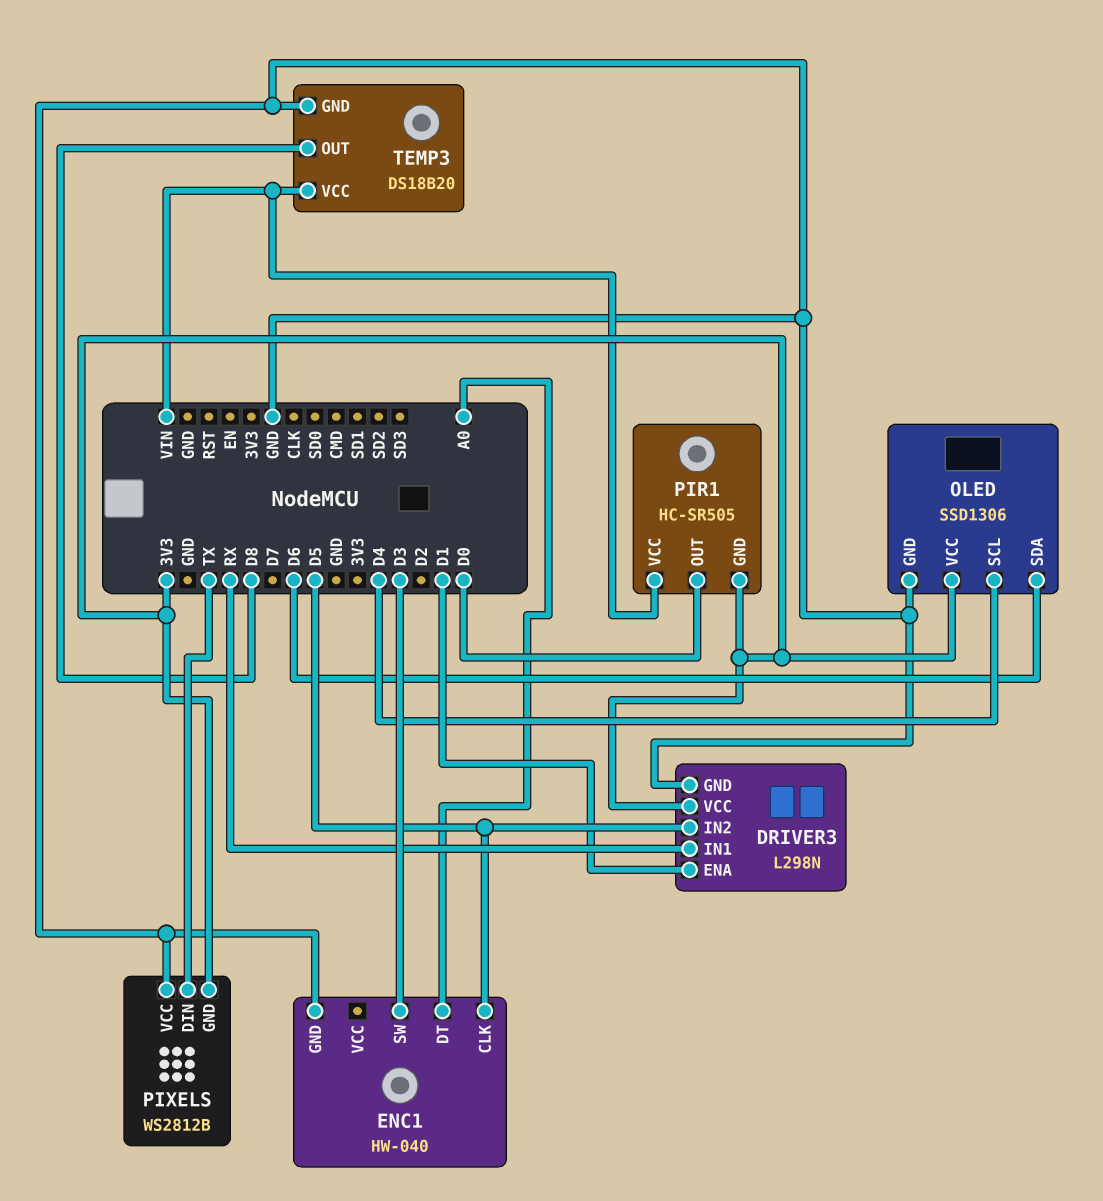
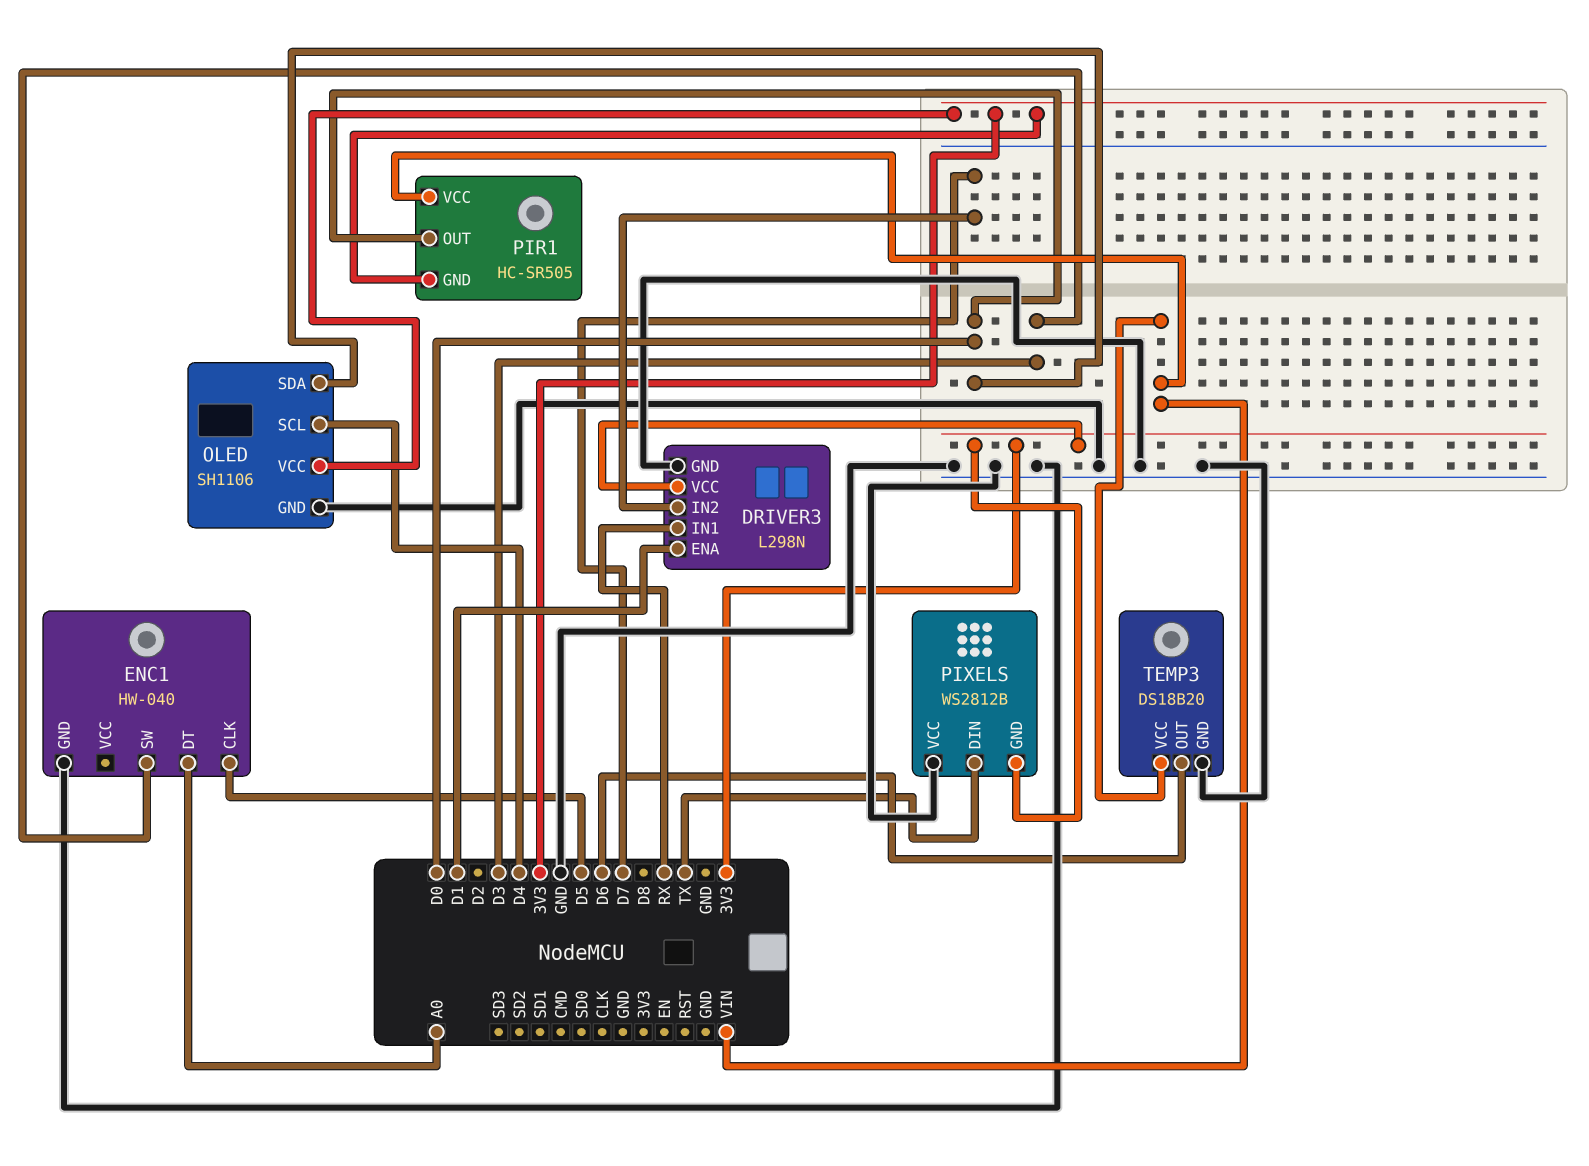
DRIVER3 pin IN2: D5 -> D7
OLED: SSD1306 -> SH1106
OLED pin SDA: D6 -> D0
TEMP3 pin OUT: D8 -> D6

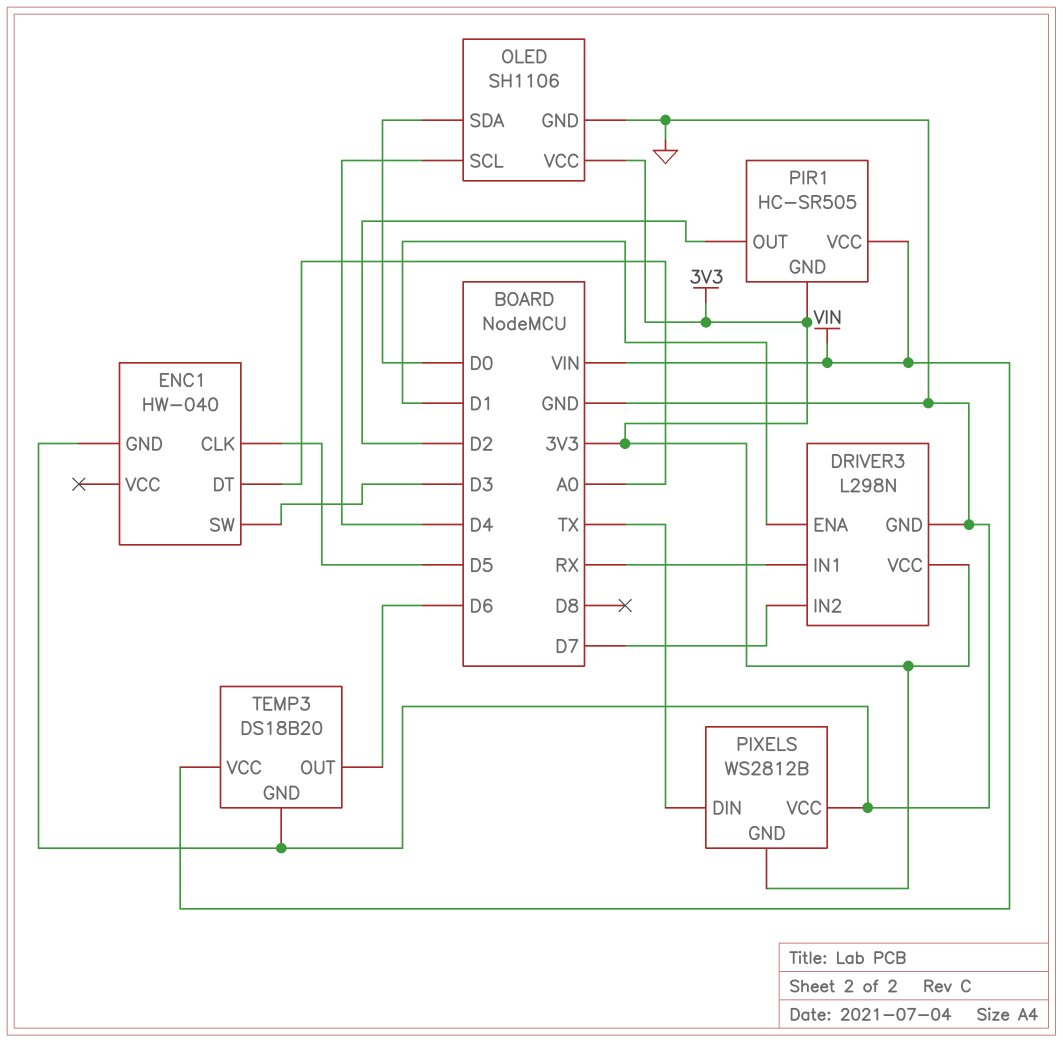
PIR1 pin OUT: D0 -> D2

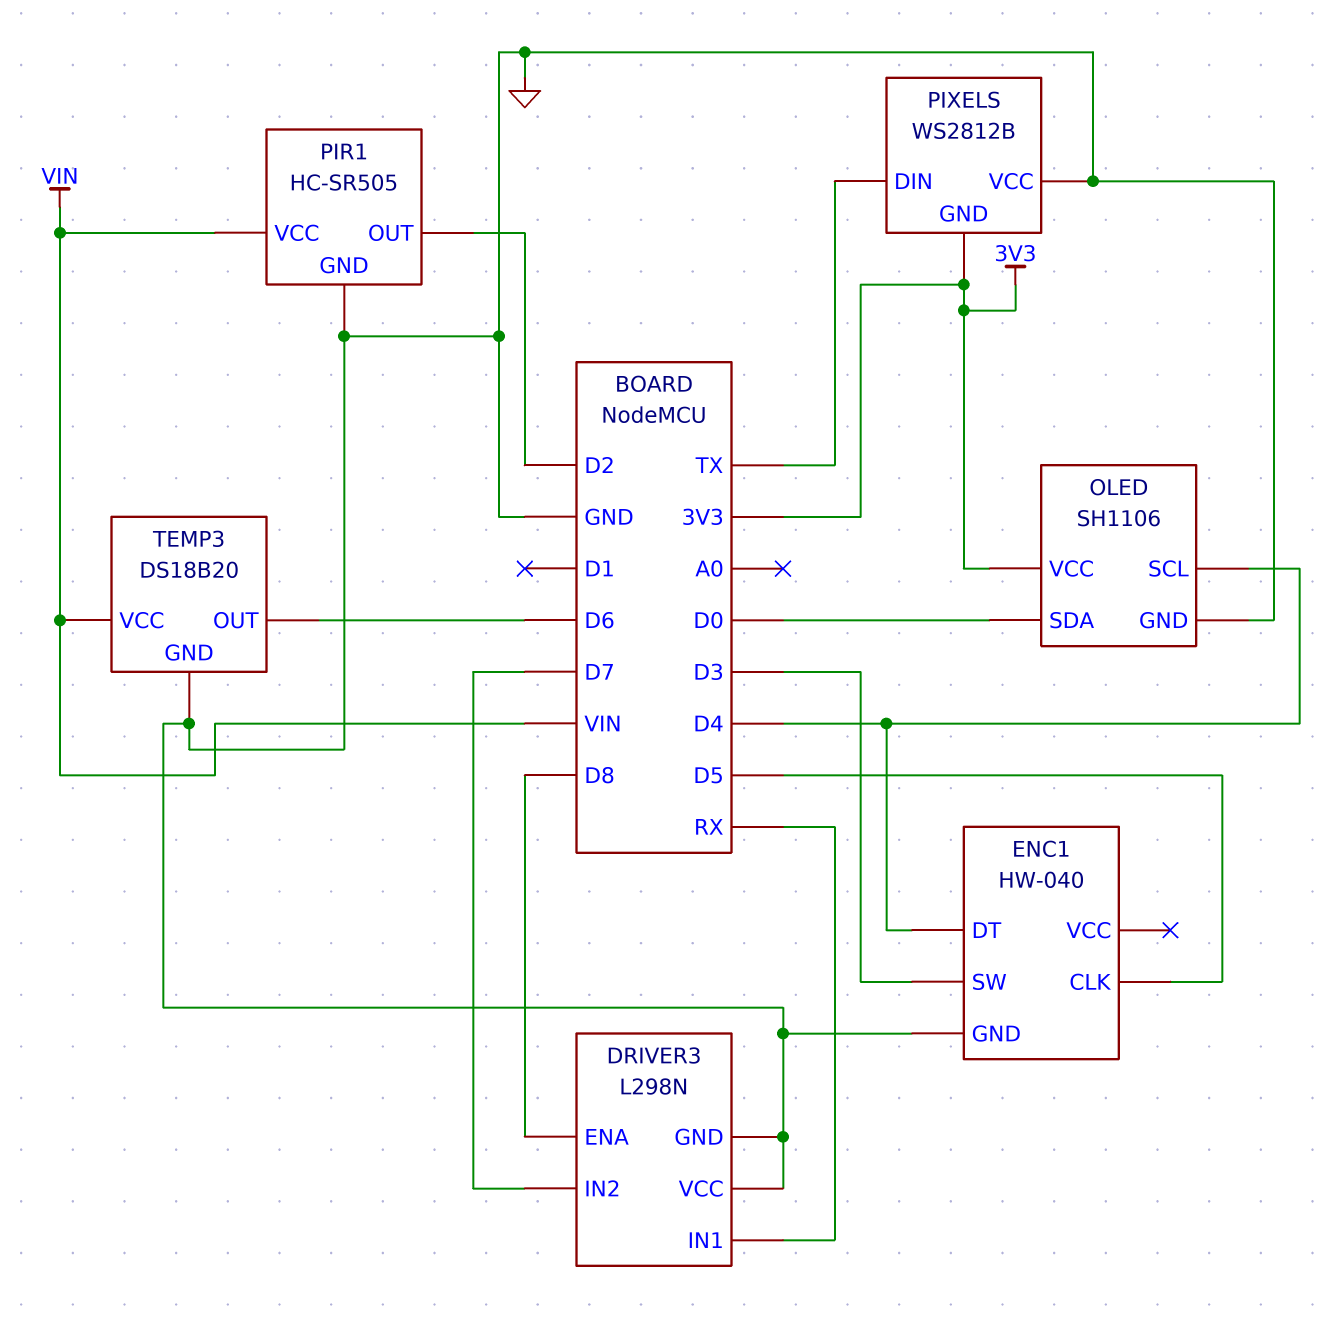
DRIVER3 pin ENA: D1 -> D8
DRIVER3 pin VCC: 3V3 -> GND
ENC1 pin DT: A0 -> D4
PIR1 pin GND: 3V3 -> GND

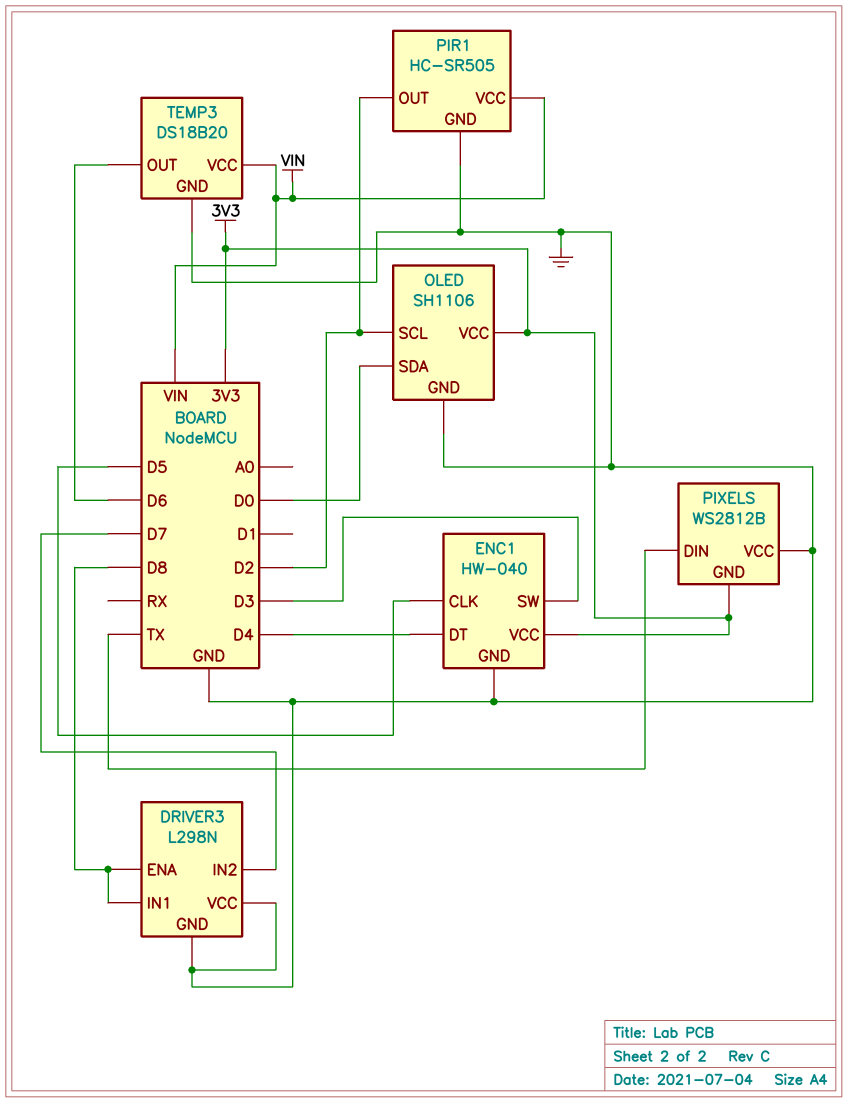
DRIVER3 pin IN1: RX -> D8
ENC1 pin VCC: none -> 3V3
OLED pin SCL: D4 -> D2

